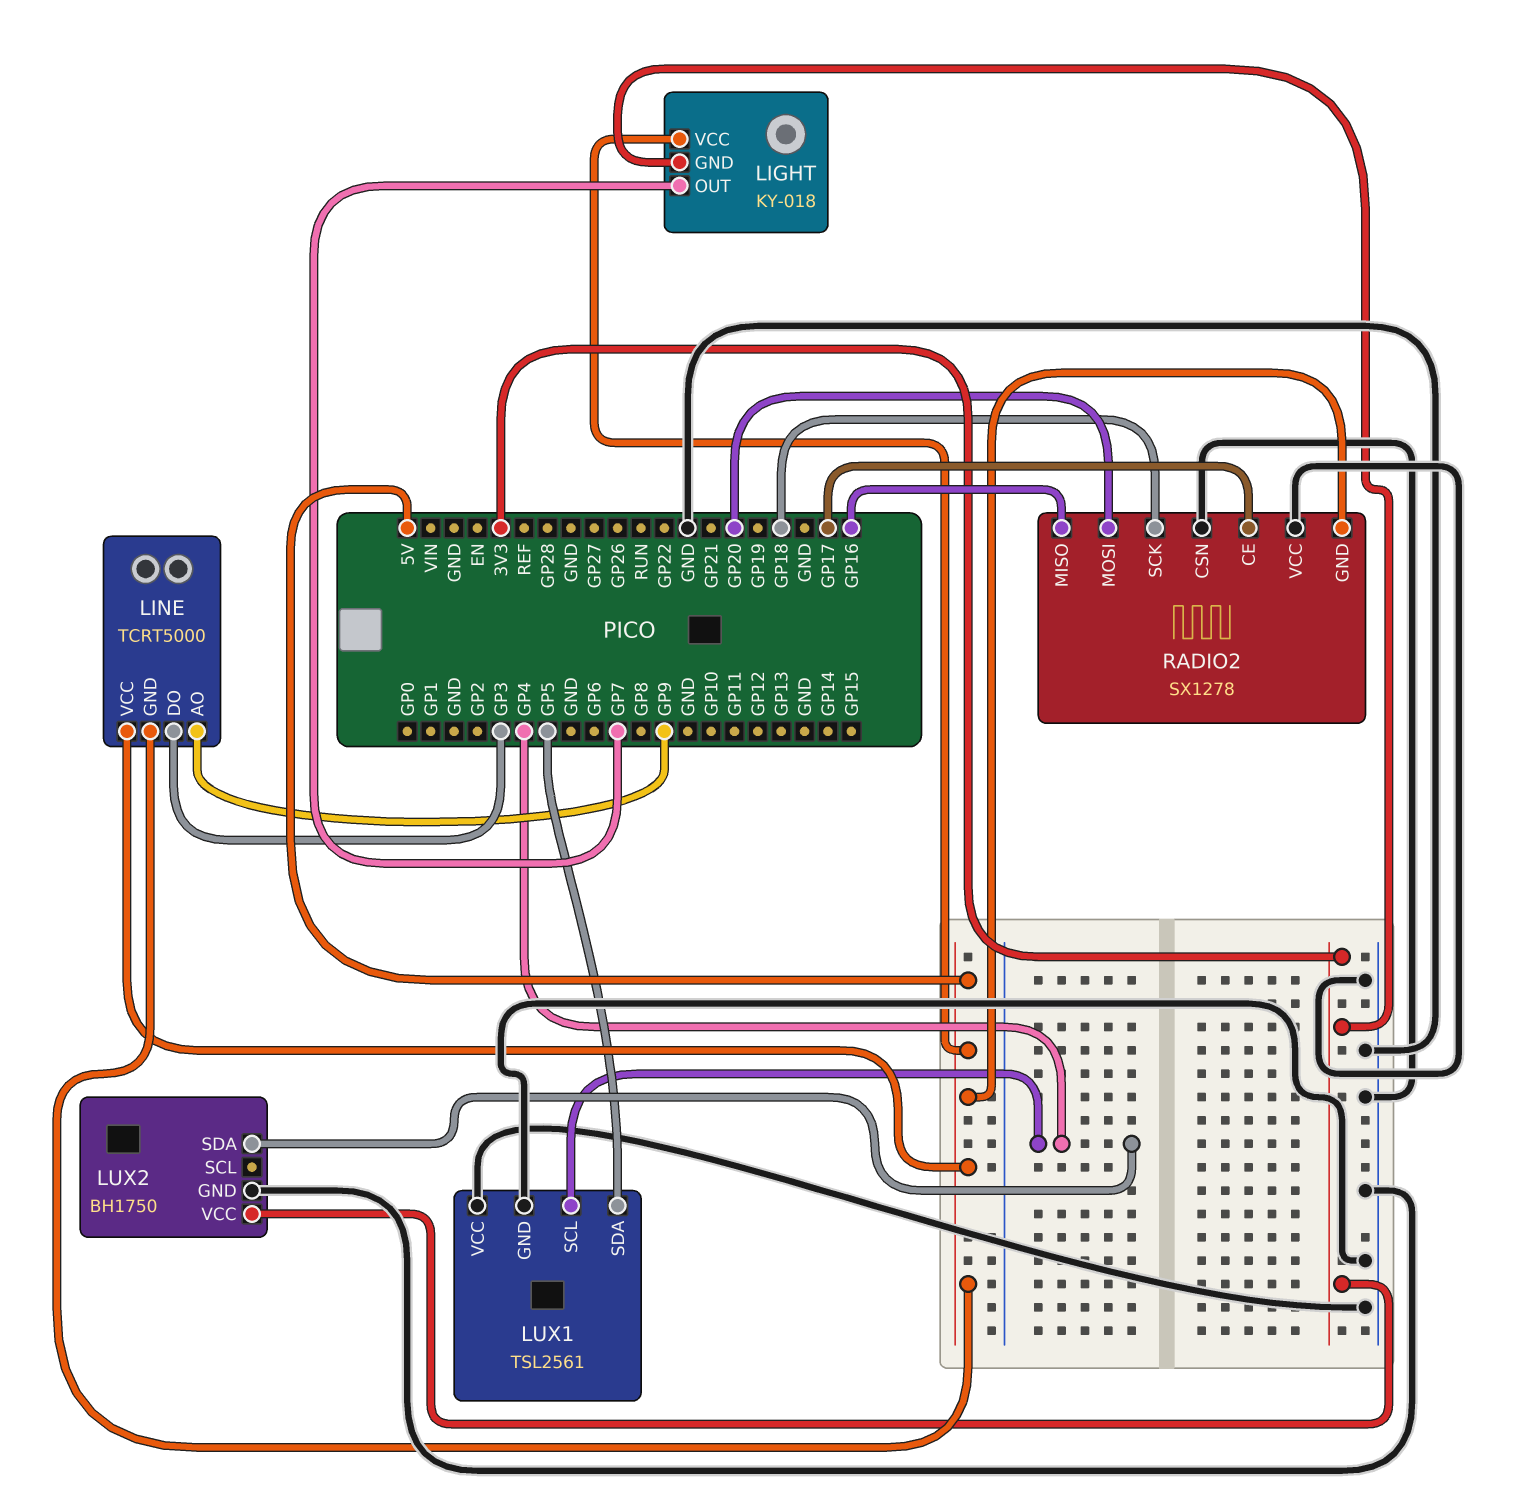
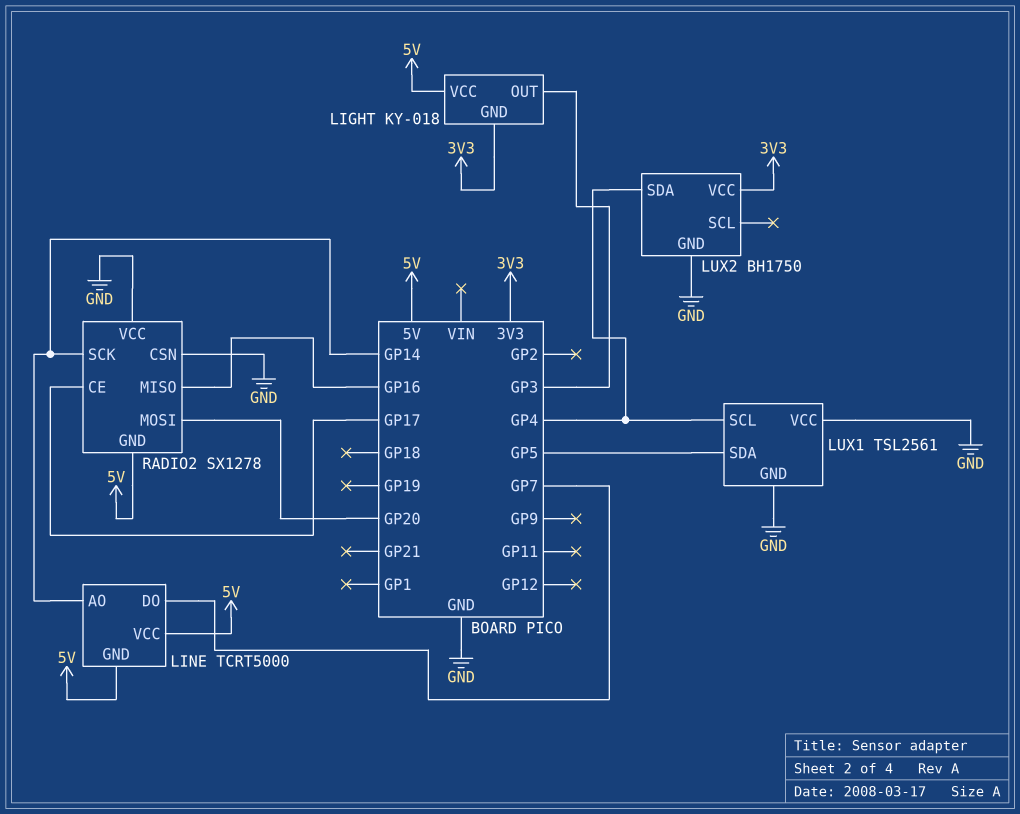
LIGHT pin OUT: GP7 -> GP3
LINE pin AO: GP9 -> GP14
LINE pin DO: GP3 -> GP7
RADIO2 pin SCK: GP18 -> GP14

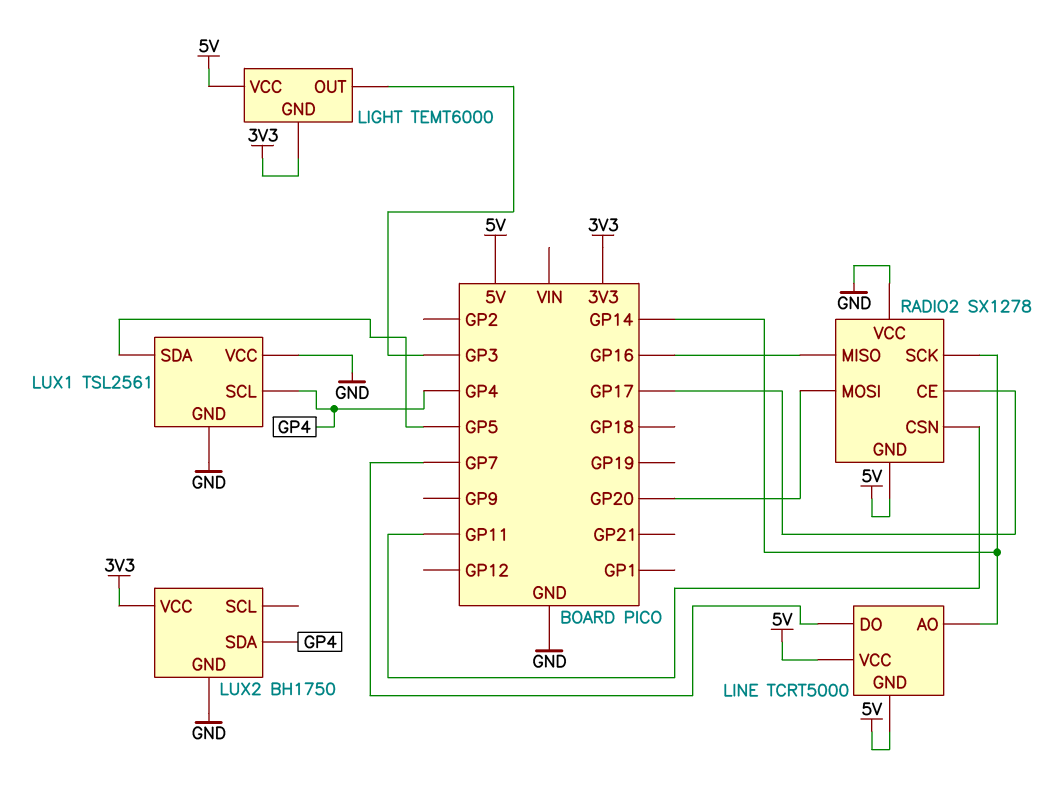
LIGHT: KY-018 -> TEMT6000
RADIO2 pin CSN: GND -> GP11

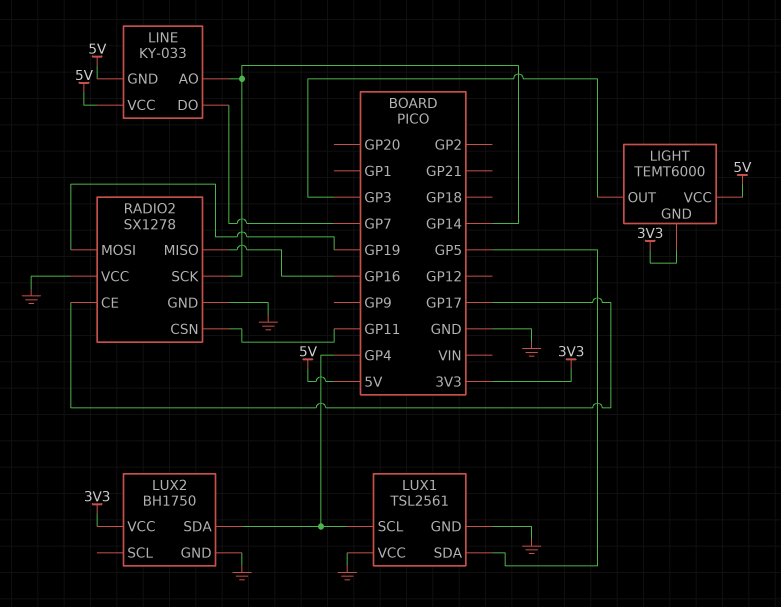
LINE: TCRT5000 -> KY-033
RADIO2 pin GND: 5V -> GND
RADIO2 pin MOSI: GP20 -> GP19

